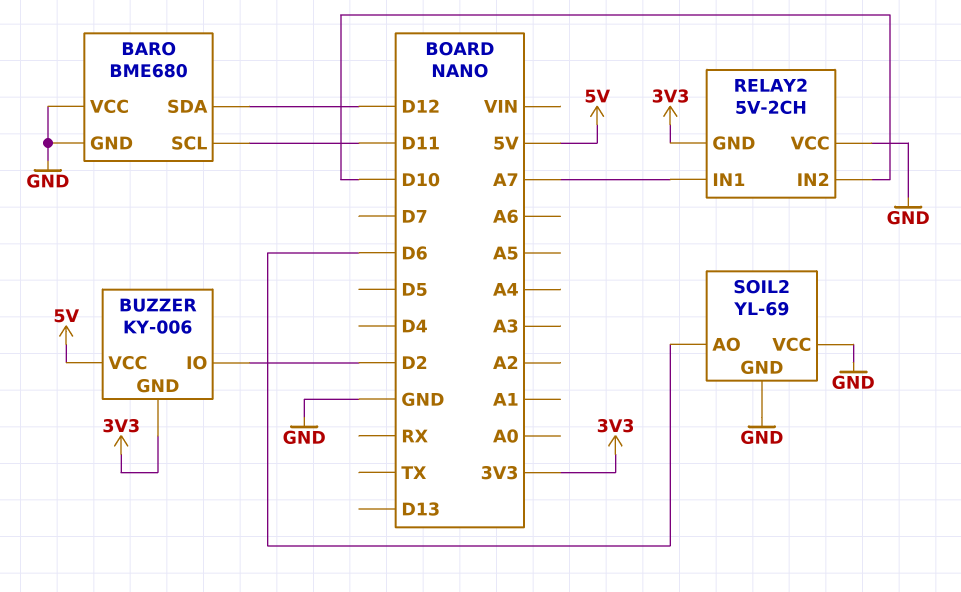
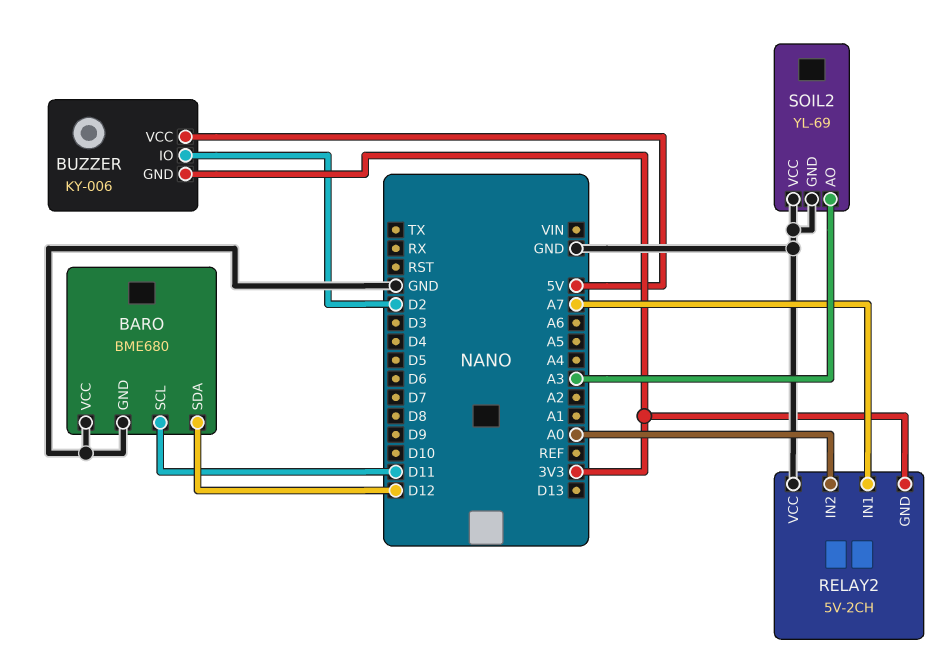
RELAY2 pin IN2: D10 -> A0
SOIL2 pin AO: D6 -> A3

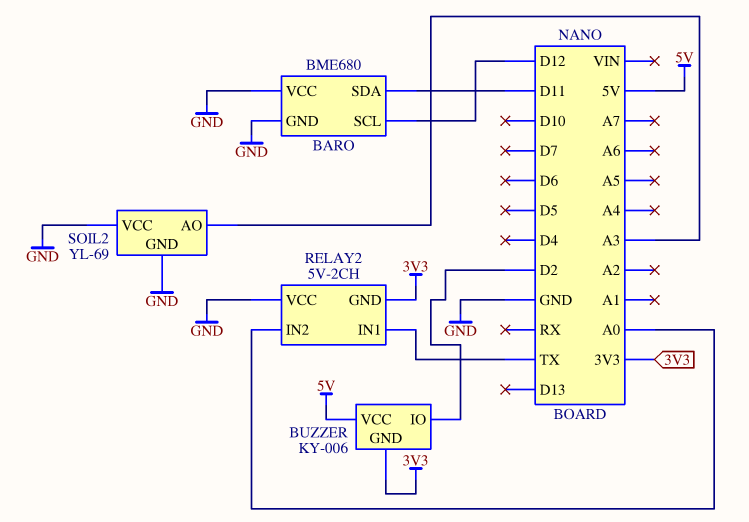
BARO pin SCL: D11 -> D12
BARO pin SDA: D12 -> D11
RELAY2 pin IN1: A7 -> TX

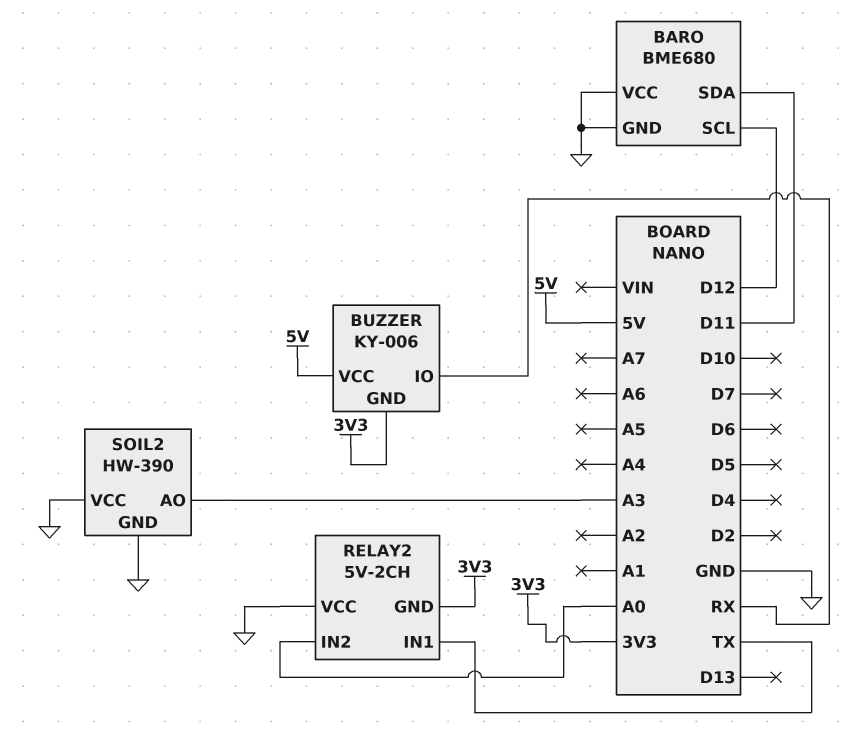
BUZZER pin IO: D2 -> RX
SOIL2: YL-69 -> HW-390

